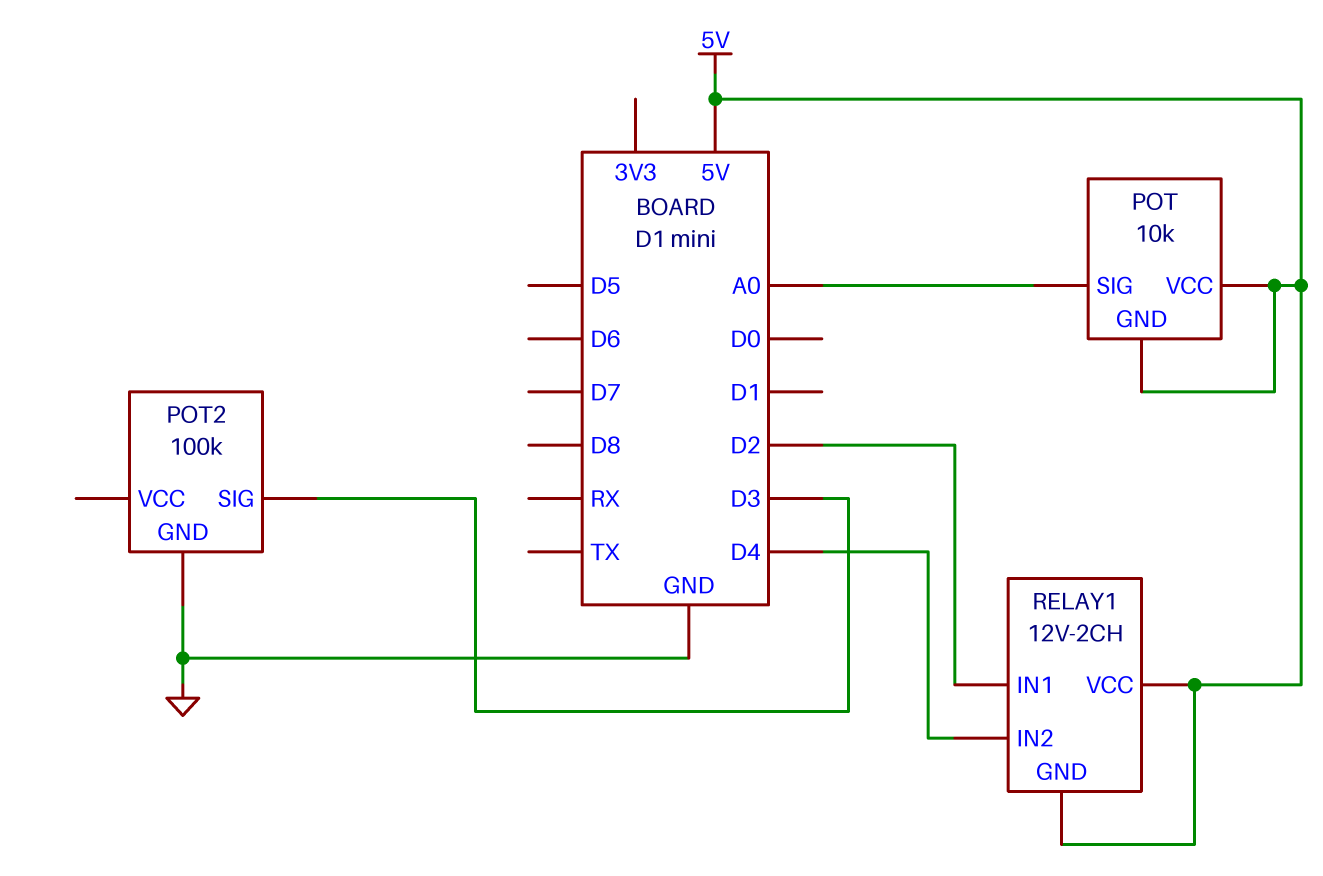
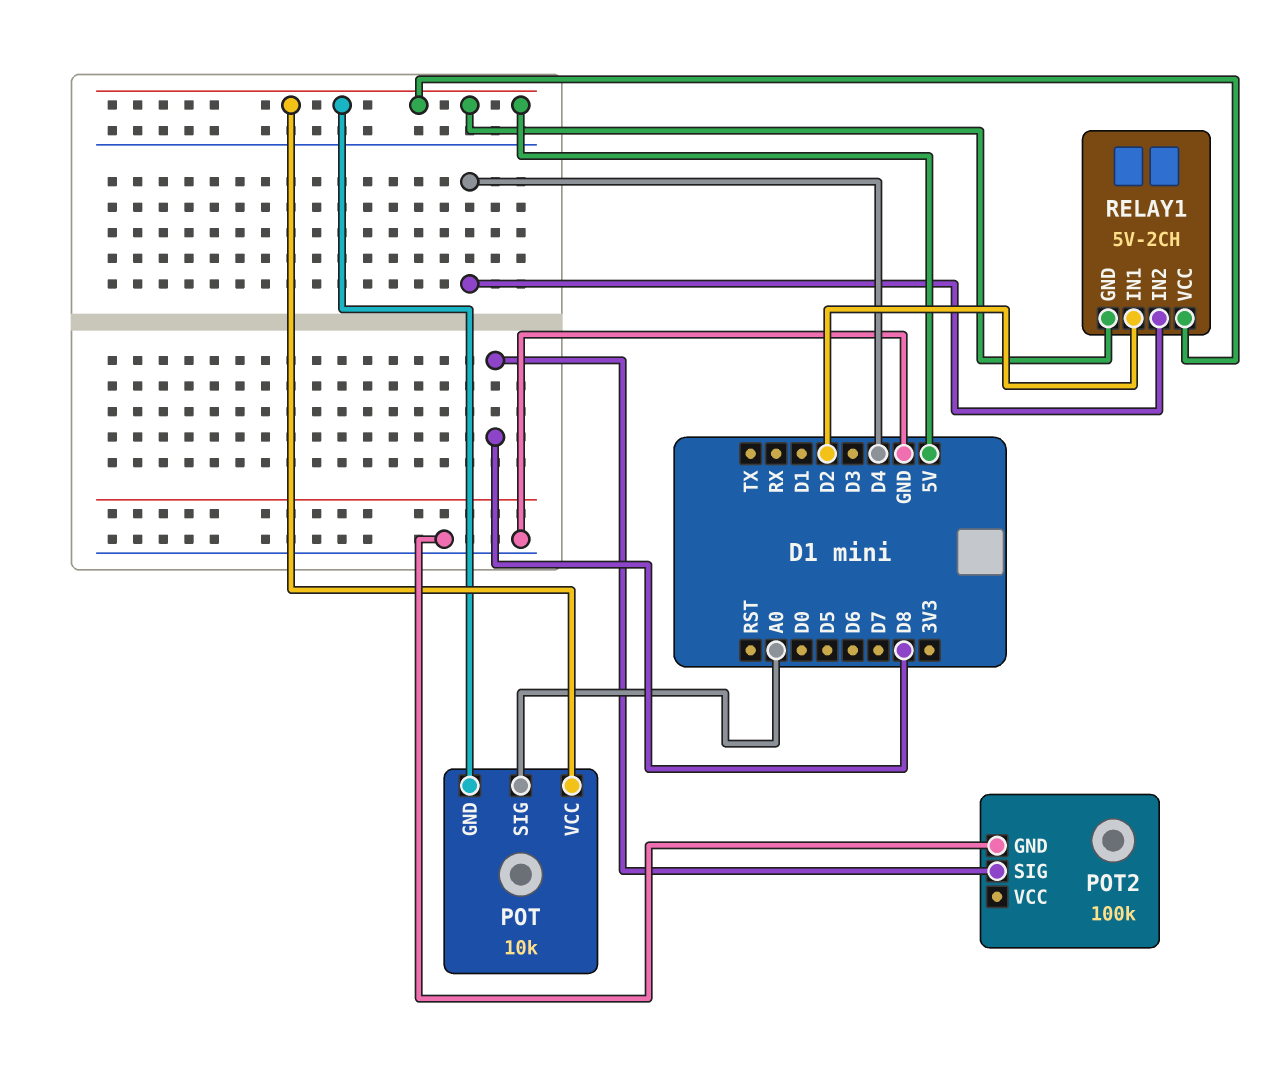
POT2 pin SIG: D3 -> D8
RELAY1: 12V-2CH -> 5V-2CH

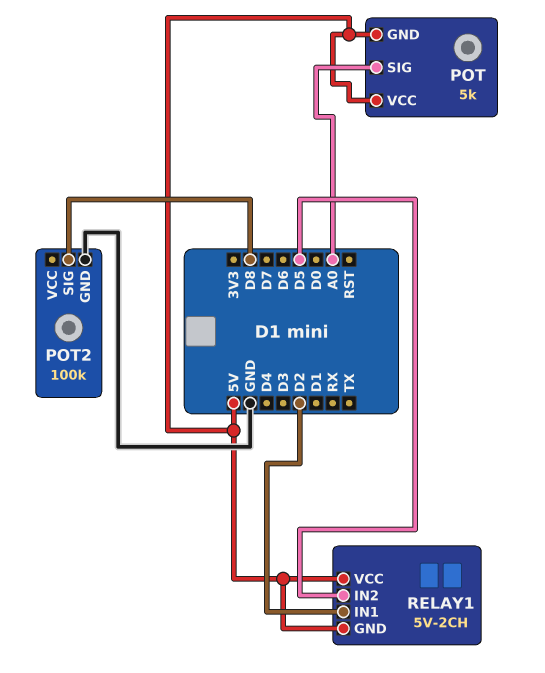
POT: 10k -> 5k
RELAY1 pin IN2: D4 -> D5

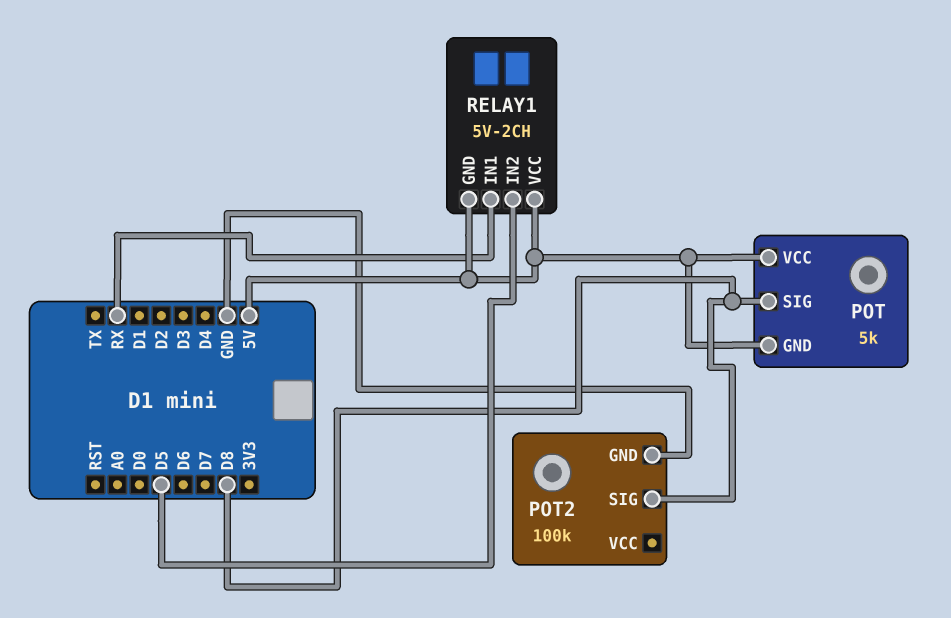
POT pin SIG: A0 -> D8
RELAY1 pin IN1: D2 -> RX

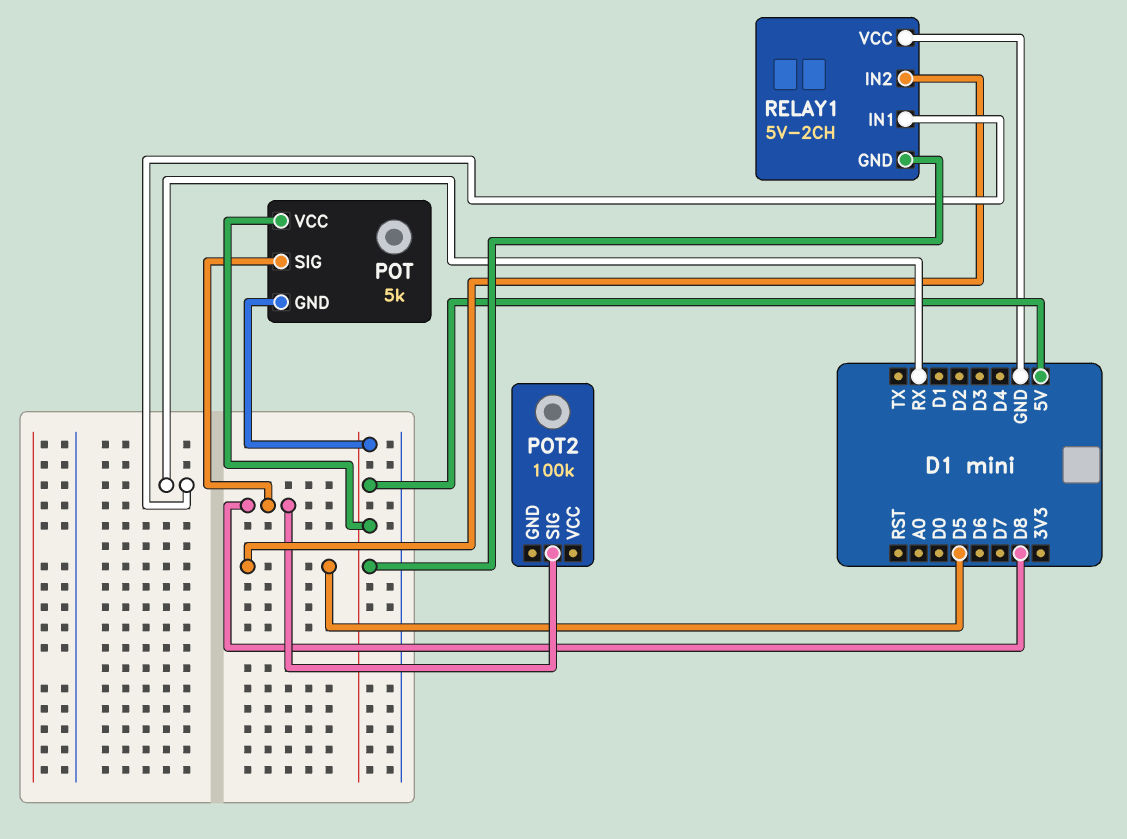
POT2 pin GND: GND -> none
RELAY1 pin VCC: 5V -> GND

